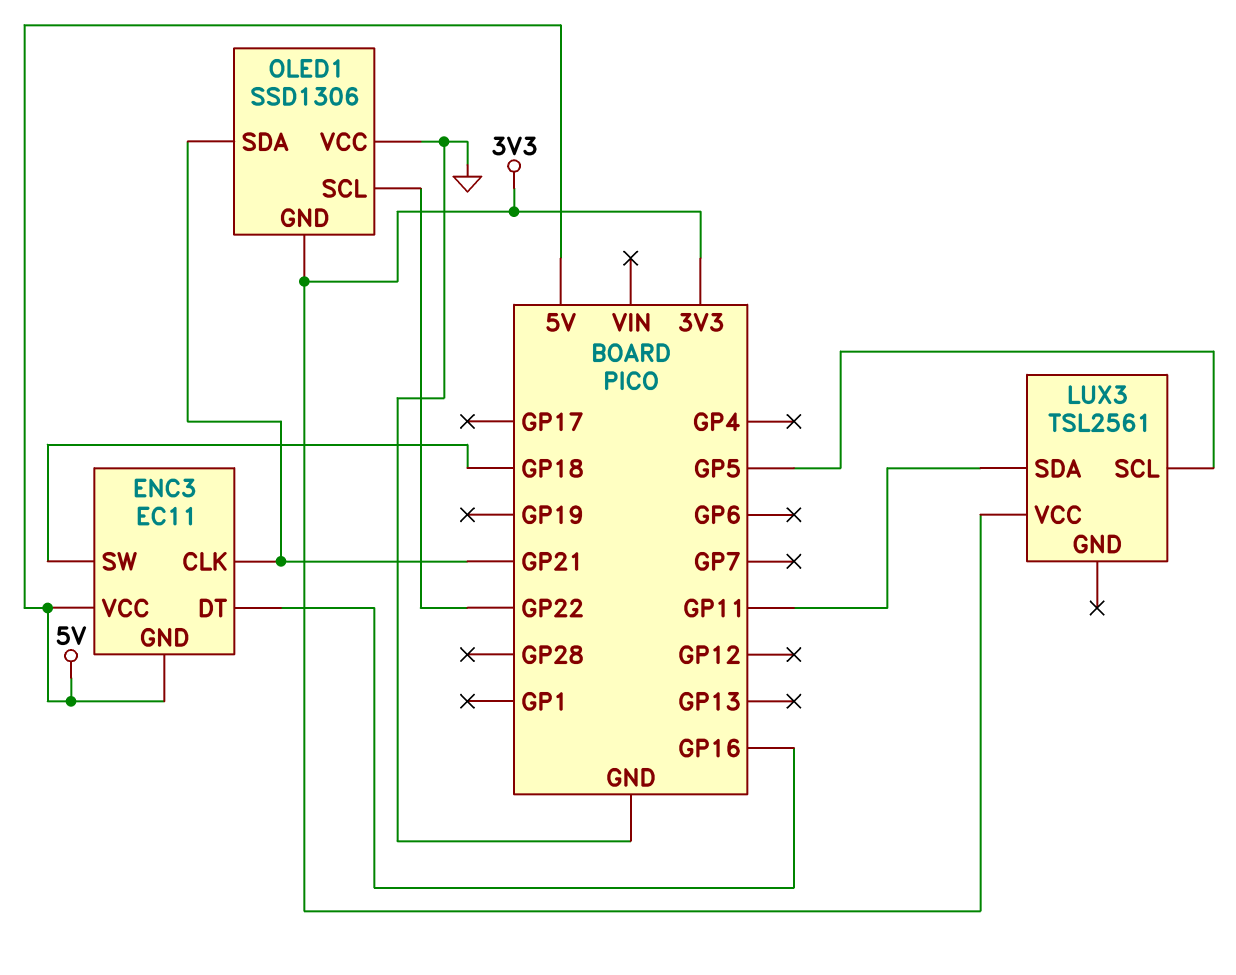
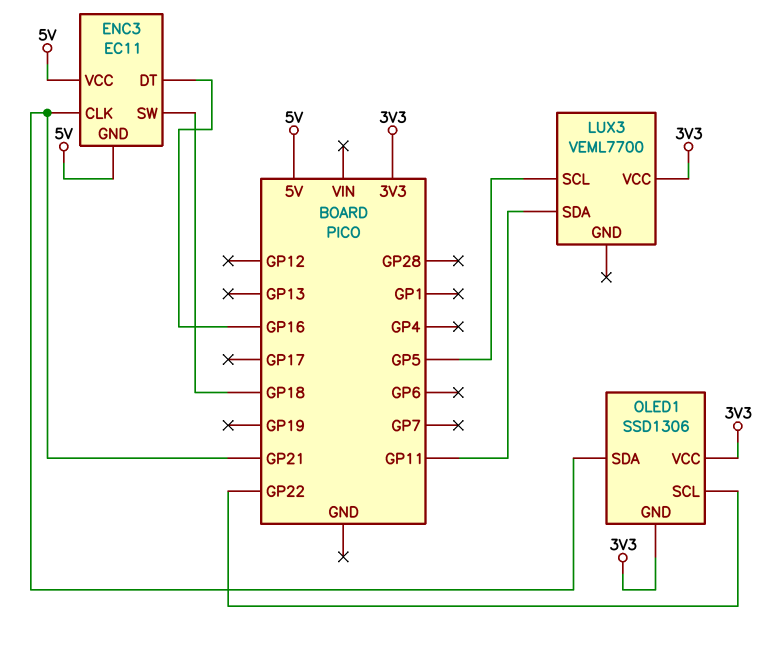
LUX3: TSL2561 -> VEML7700
OLED1 pin VCC: GND -> 3V3

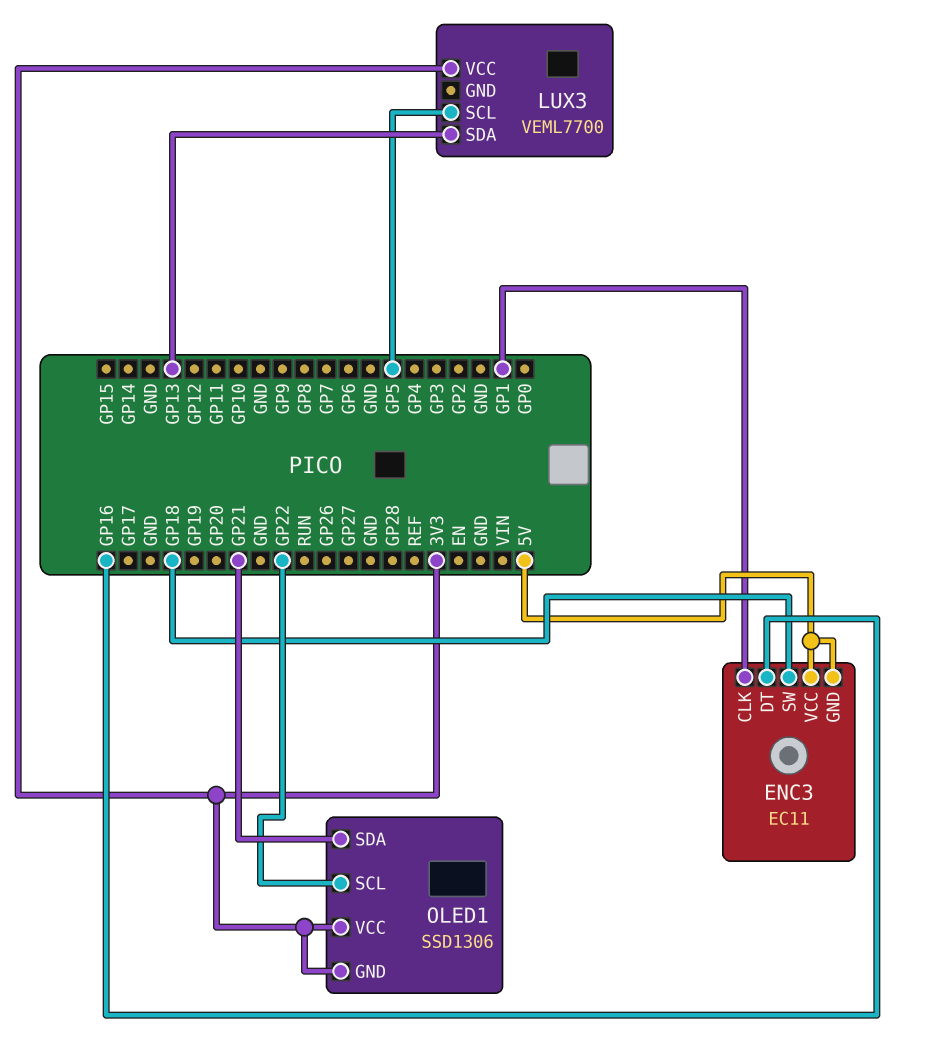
ENC3 pin CLK: GP21 -> GP1
LUX3 pin SDA: GP11 -> GP13

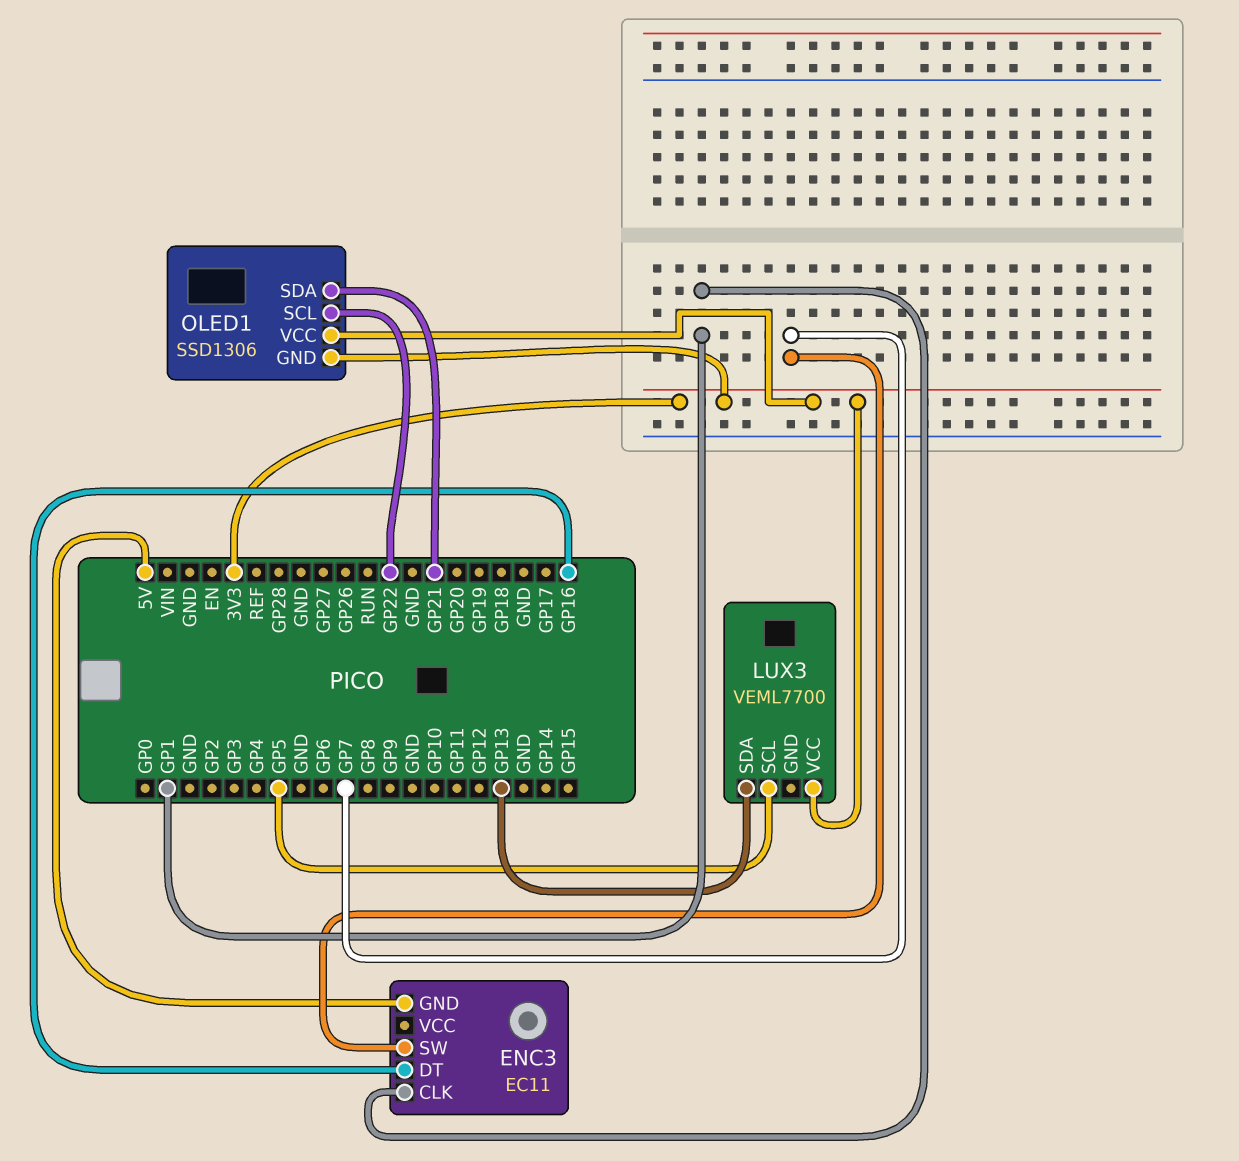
ENC3 pin SW: GP18 -> GP7
ENC3 pin VCC: 5V -> none

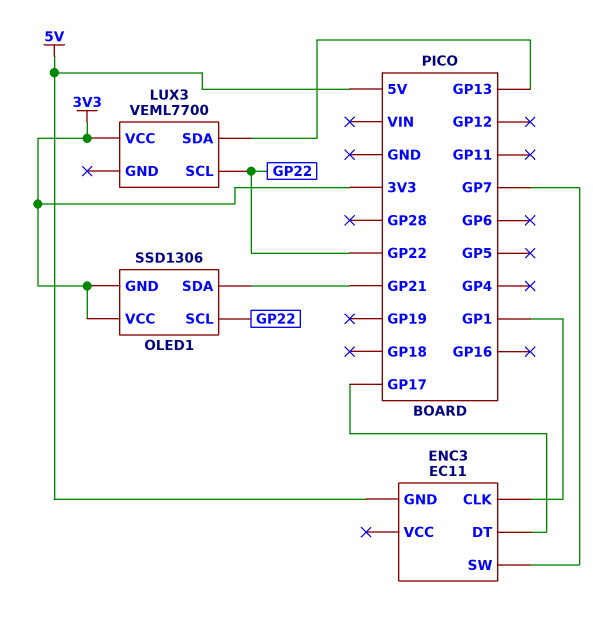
ENC3 pin DT: GP16 -> GP17
LUX3 pin SCL: GP5 -> GP22

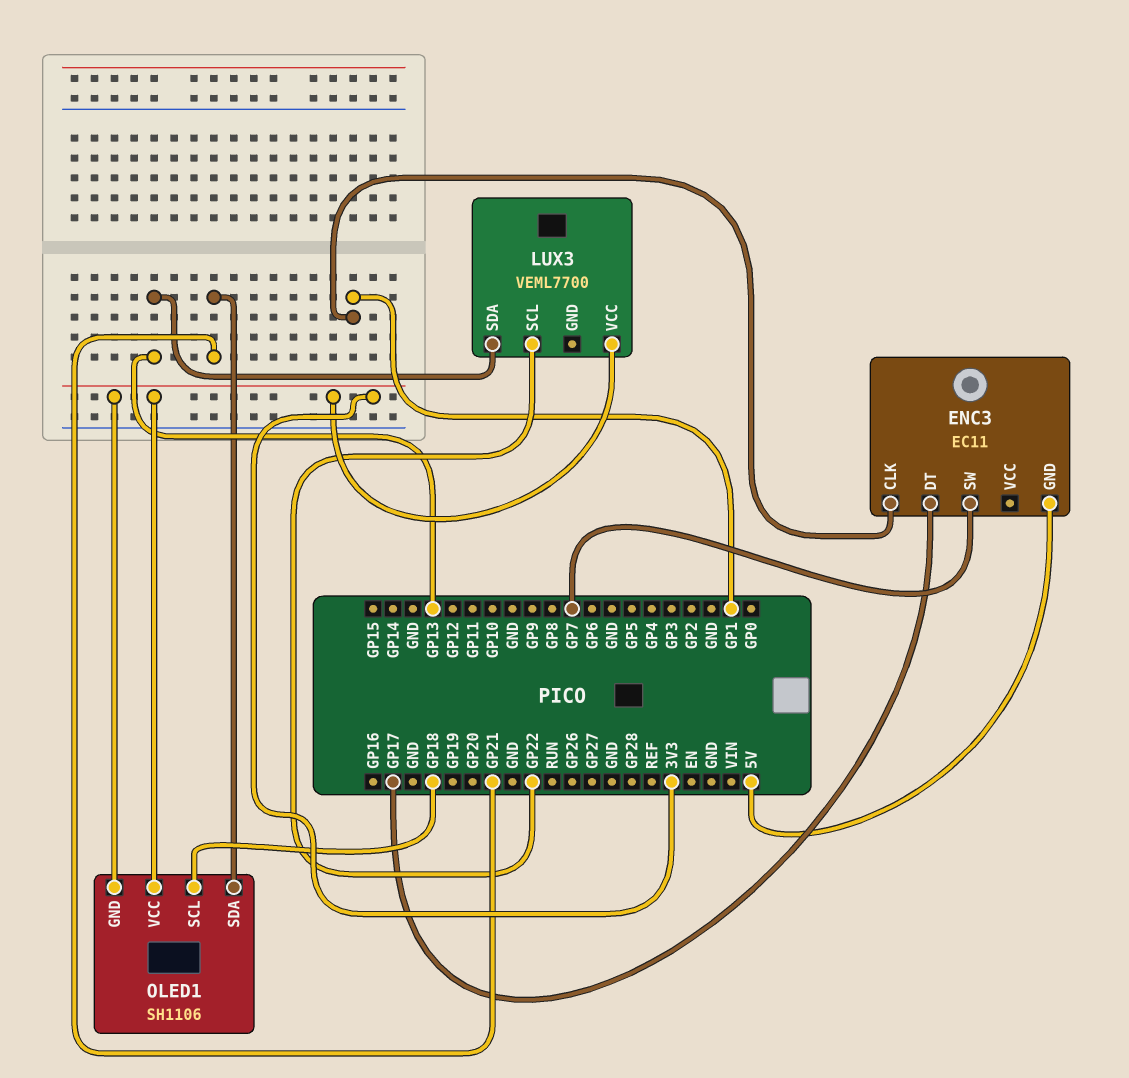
OLED1: SSD1306 -> SH1106
OLED1 pin SCL: GP22 -> GP18

